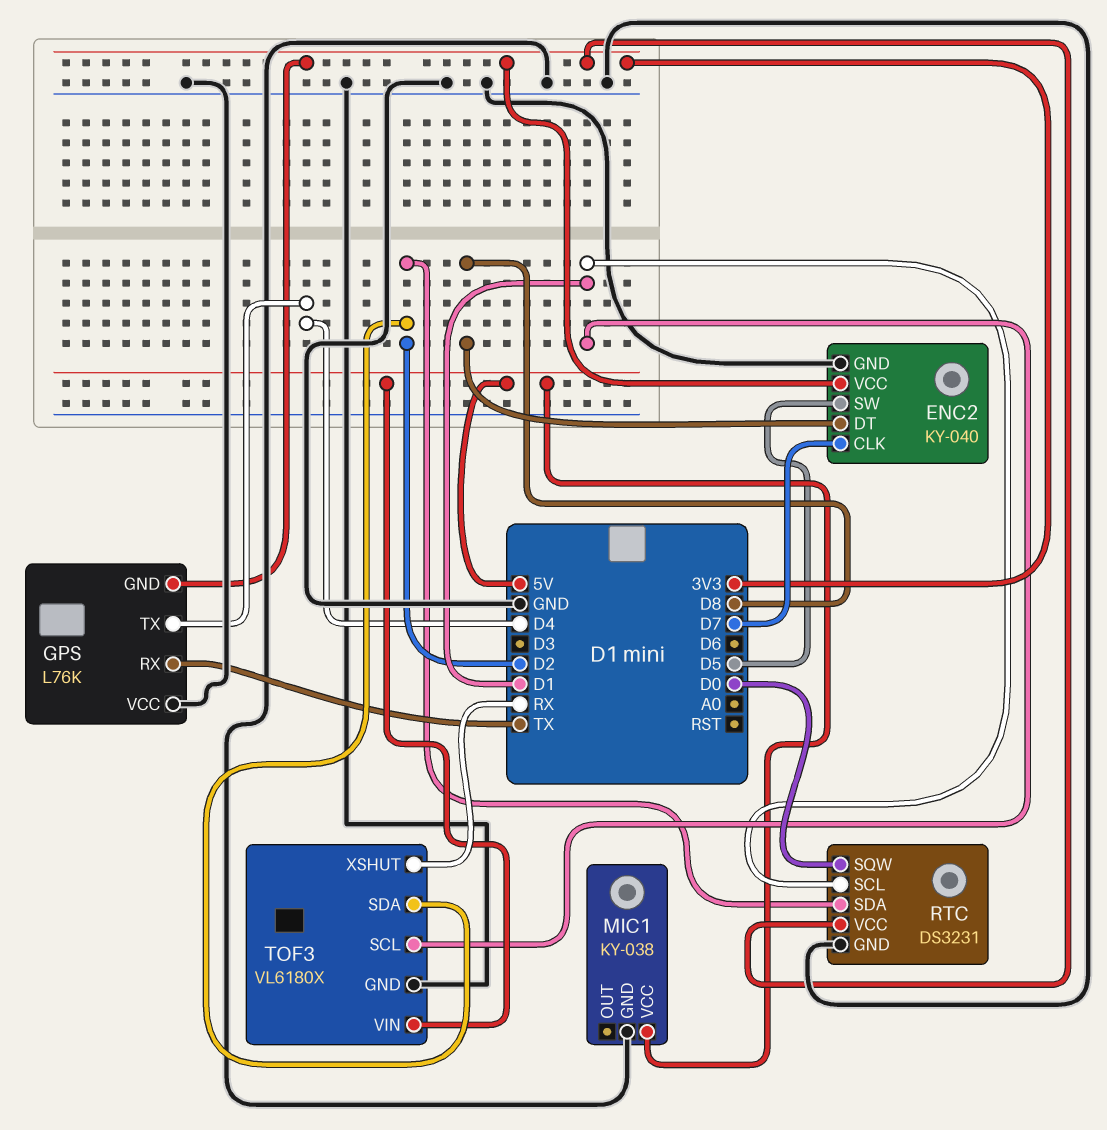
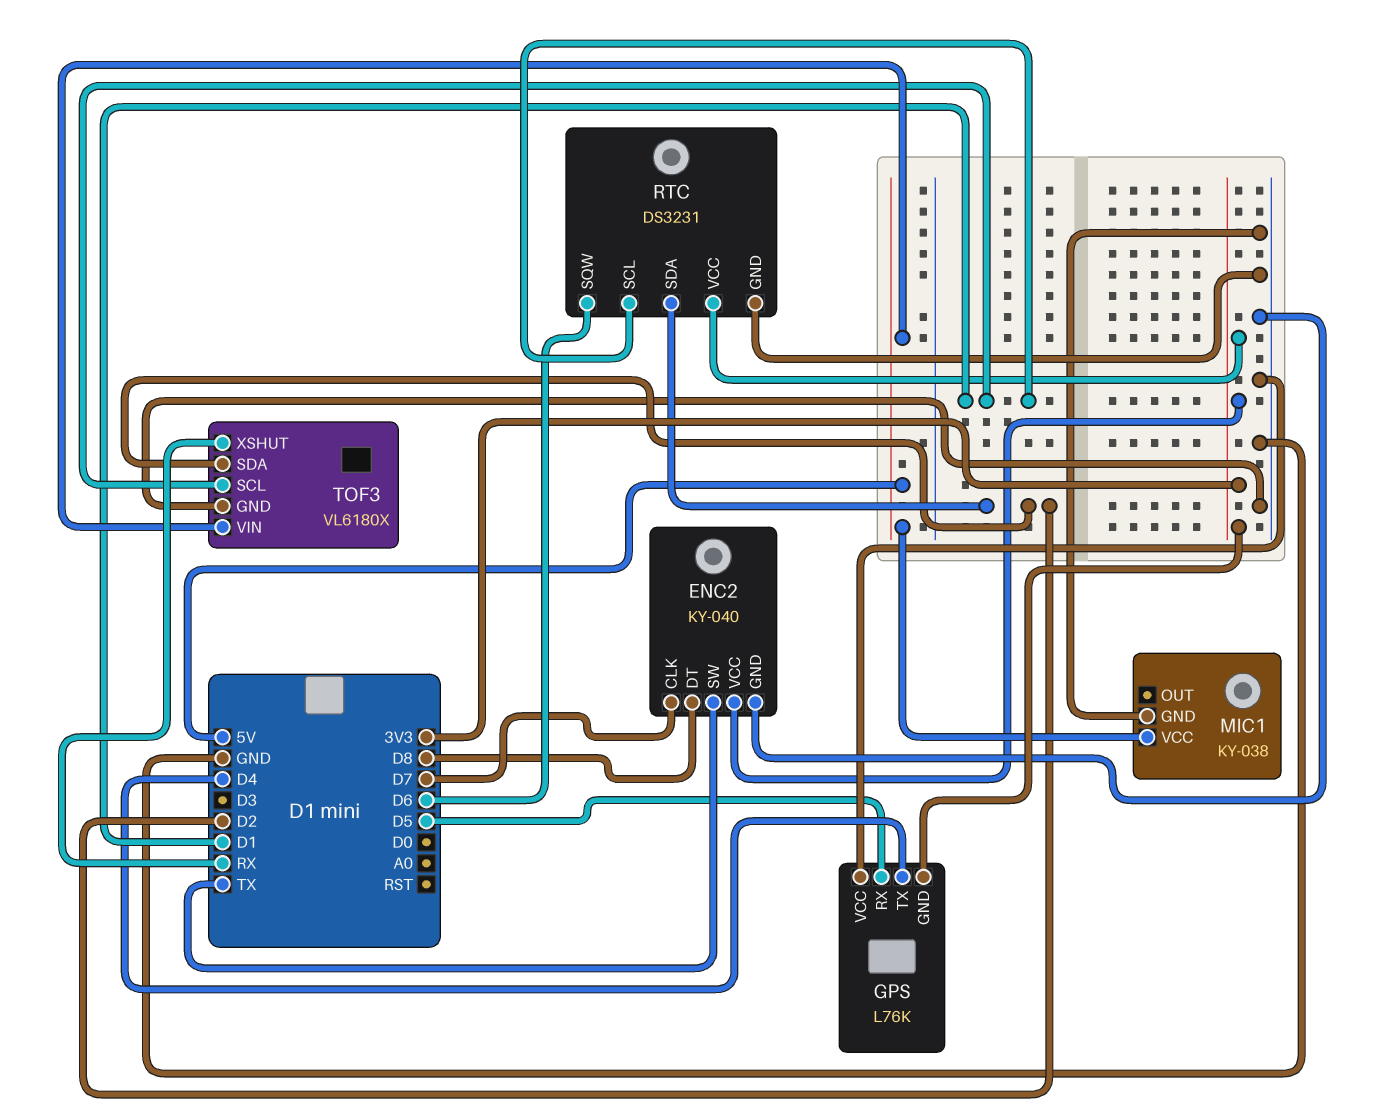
ENC2 pin SW: D5 -> TX
GPS pin RX: TX -> D5
RTC pin SQW: D0 -> D6

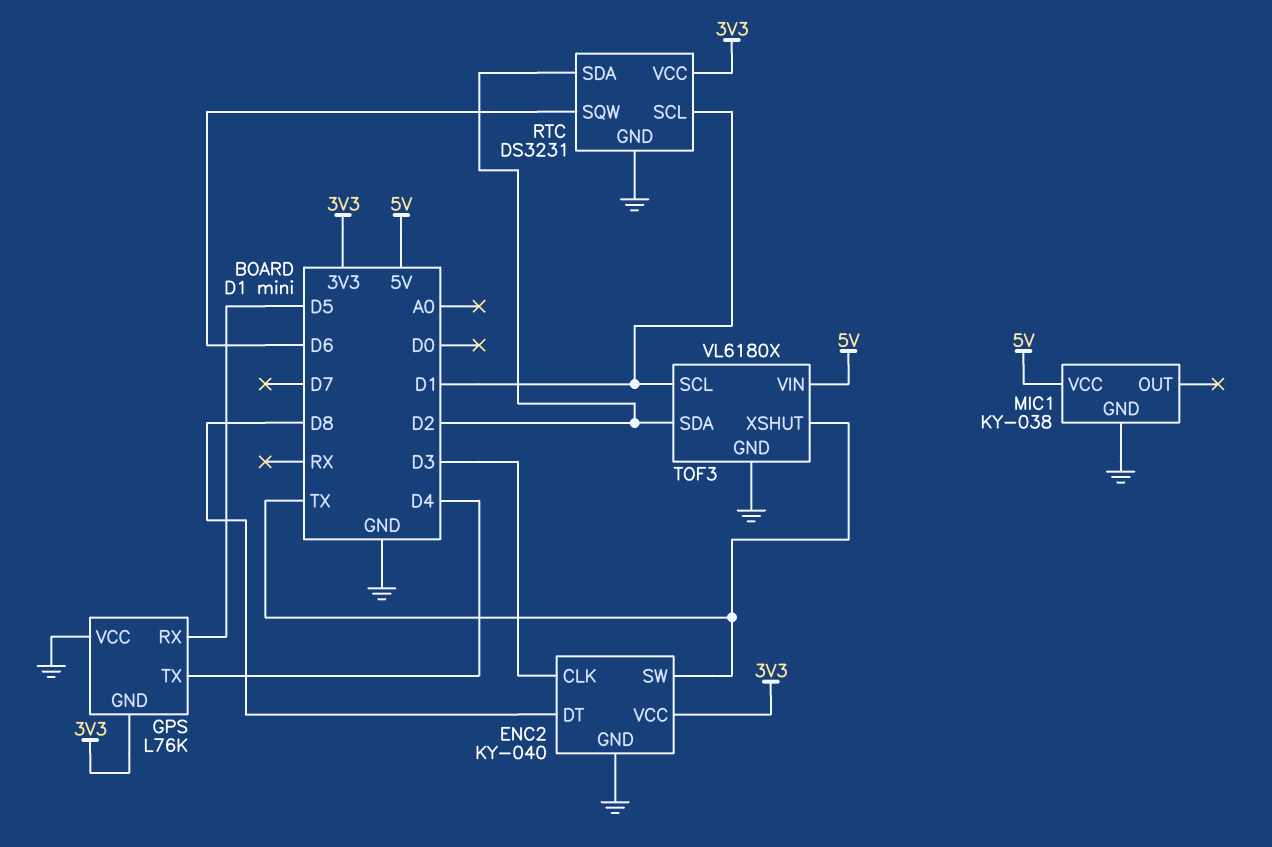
ENC2 pin CLK: D7 -> D3
TOF3 pin XSHUT: RX -> TX

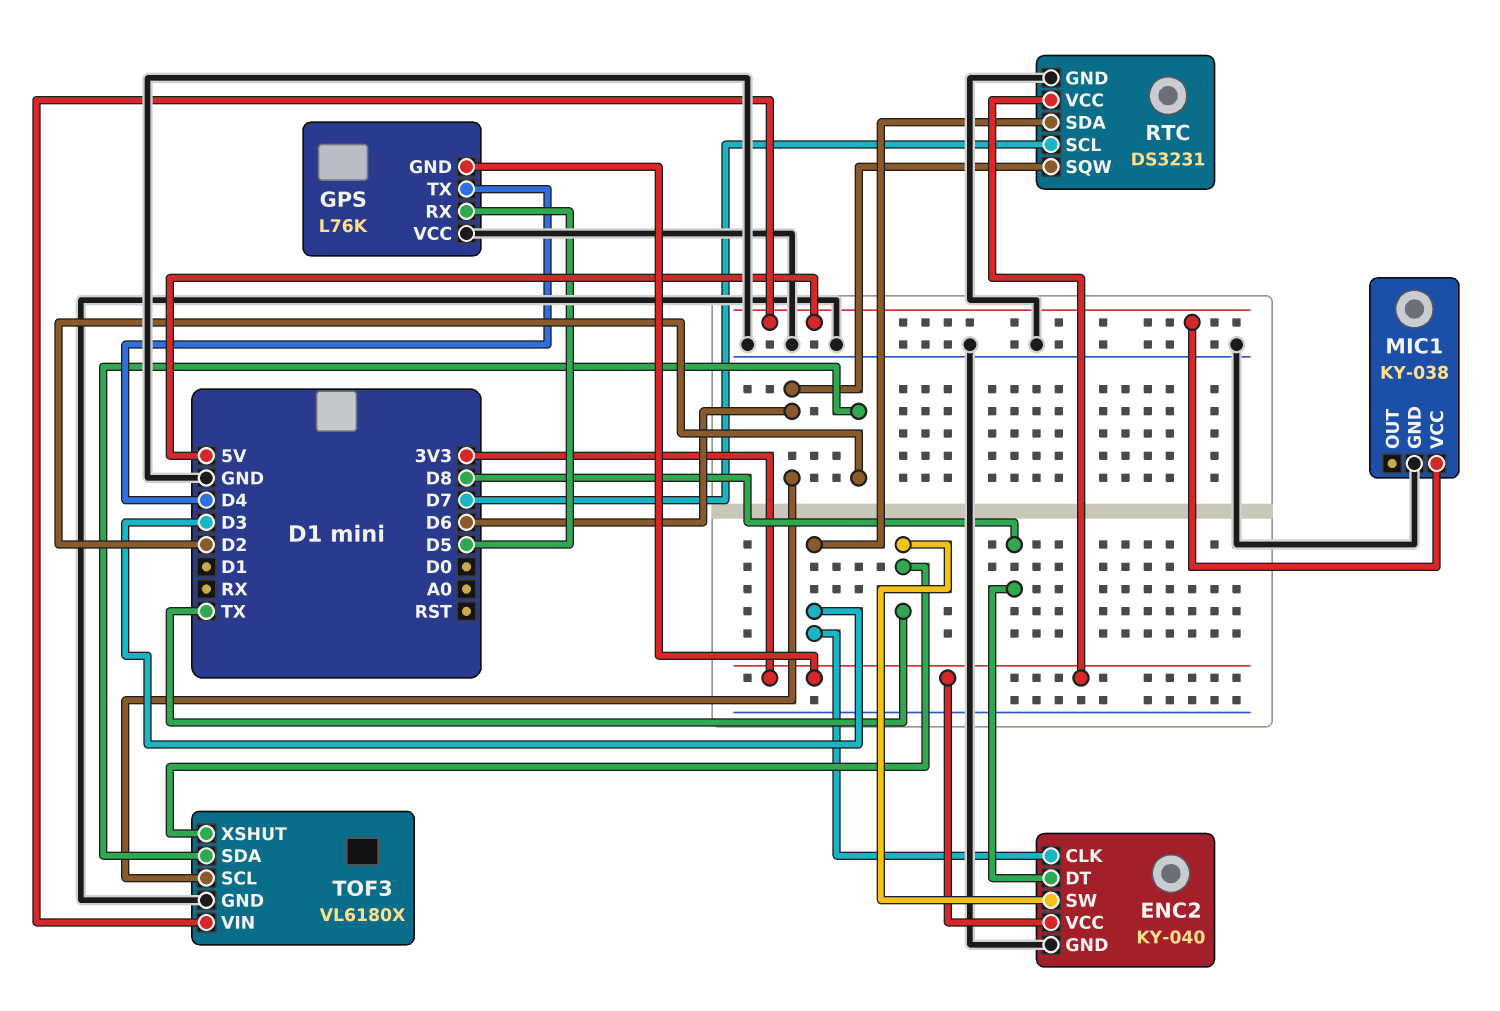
RTC pin SCL: D1 -> D7
RTC pin SDA: D2 -> D3
TOF3 pin SCL: D1 -> D6

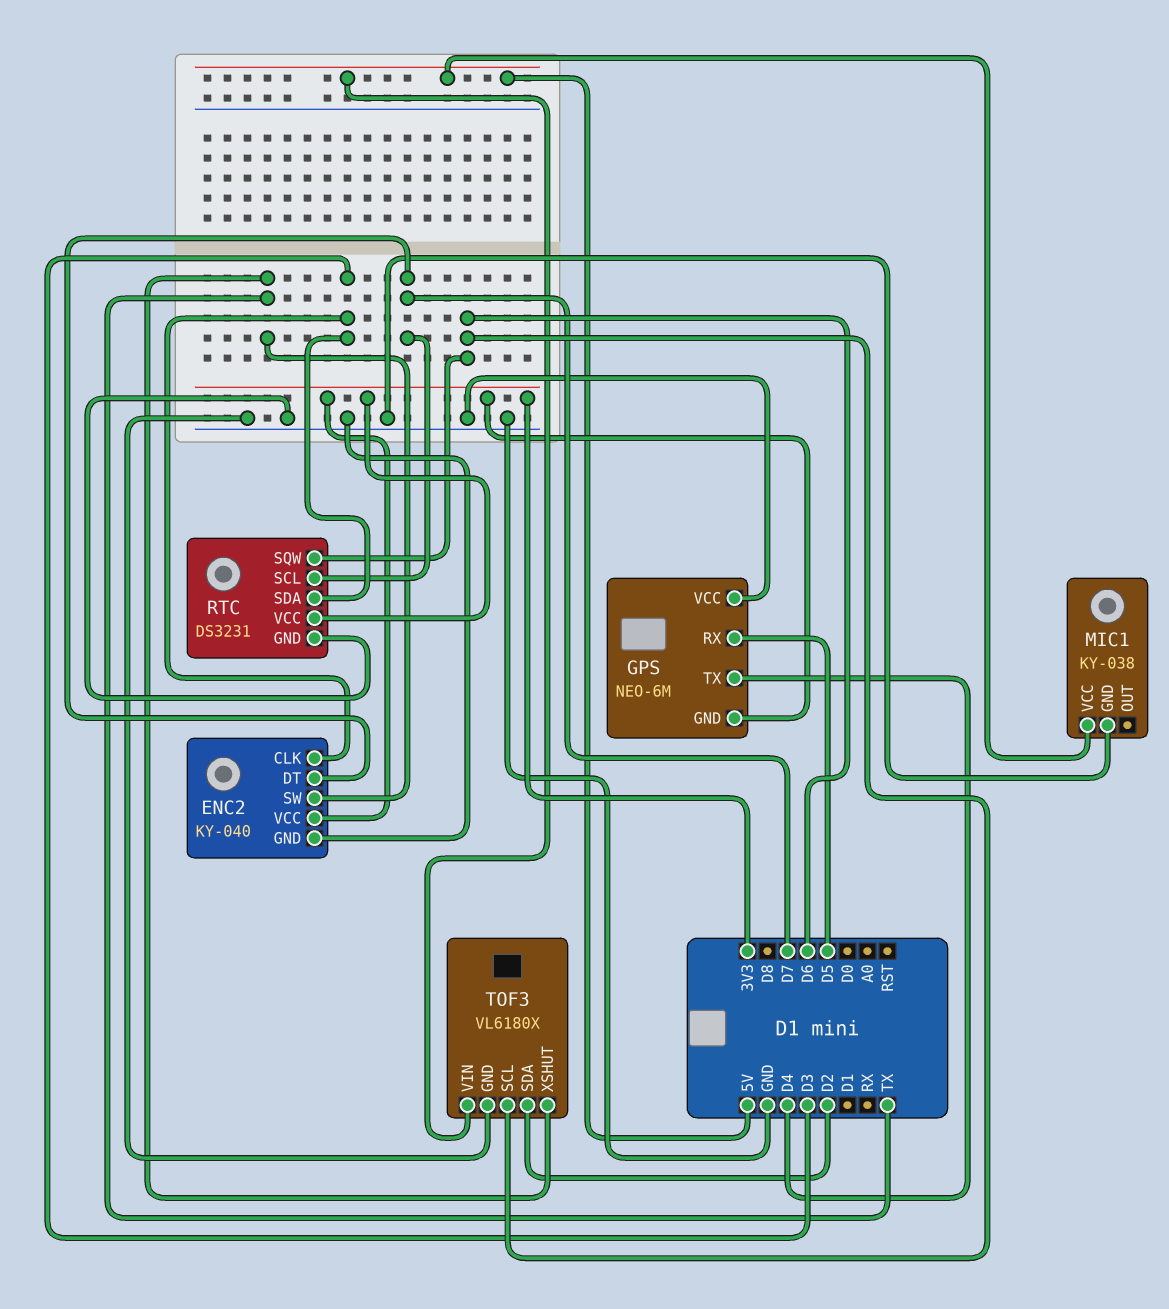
ENC2 pin DT: D8 -> D7
GPS: L76K -> NEO-6M

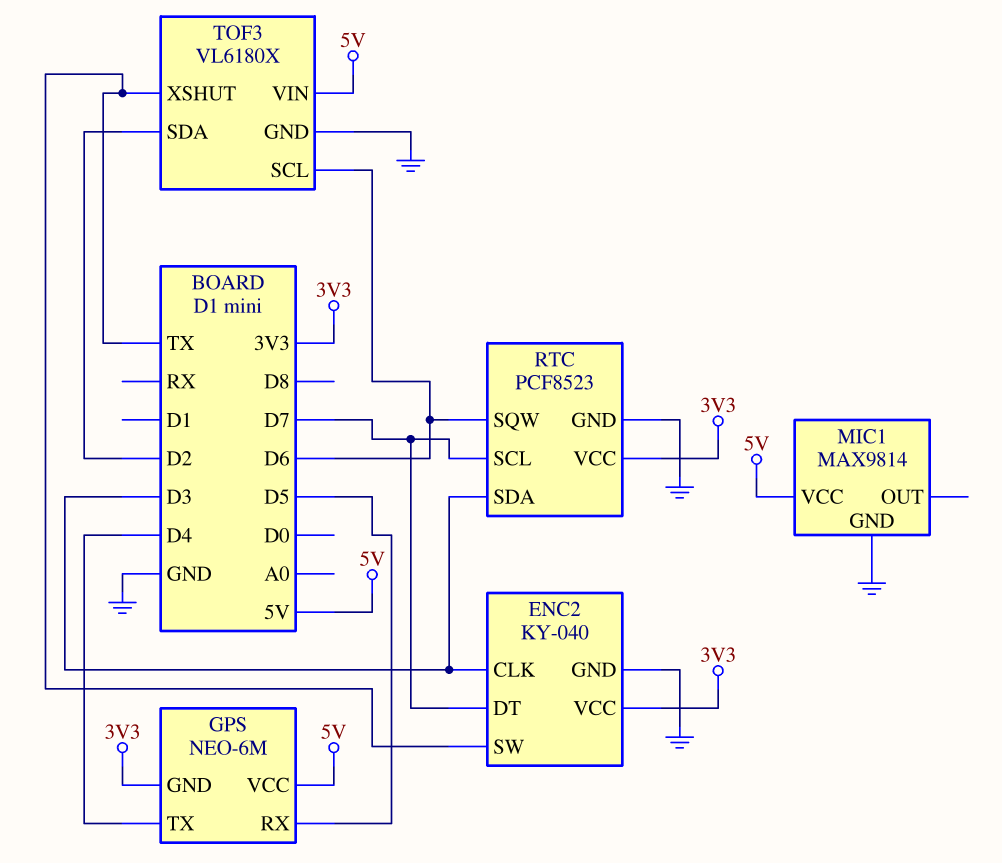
GPS pin VCC: GND -> 5V
MIC1: KY-038 -> MAX9814
RTC: DS3231 -> PCF8523

